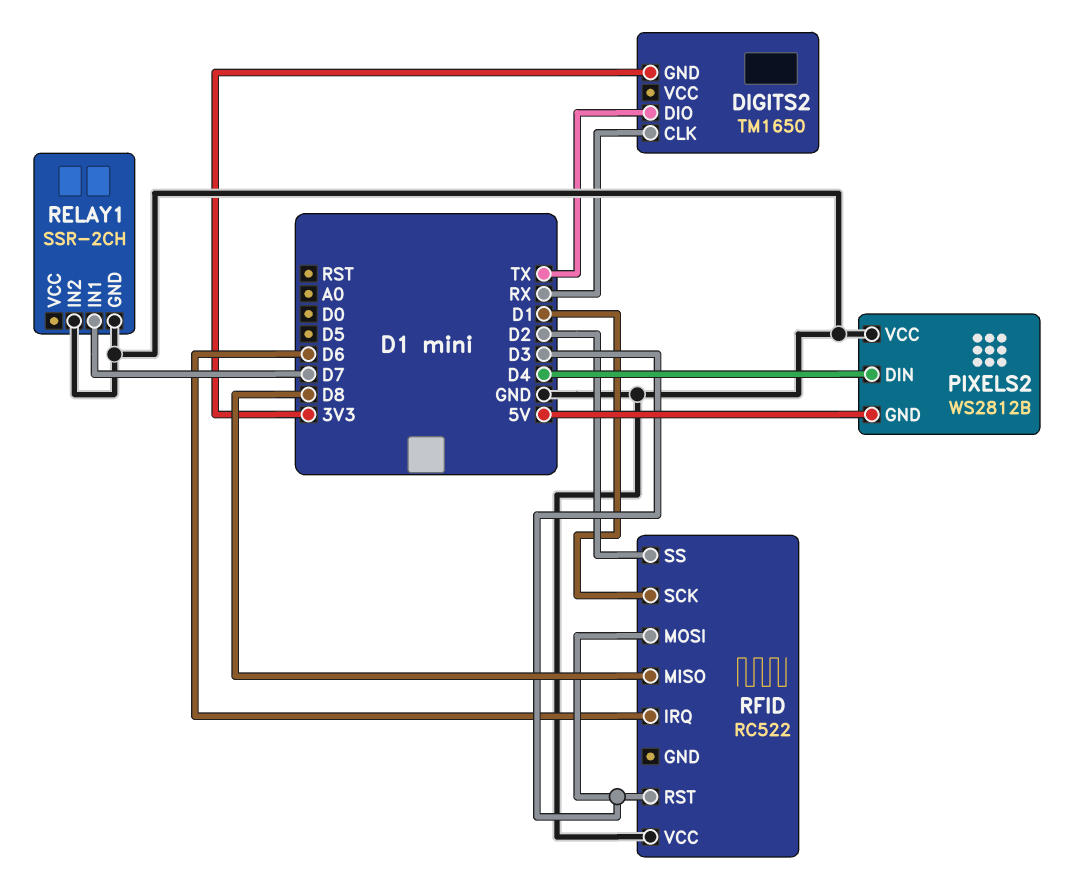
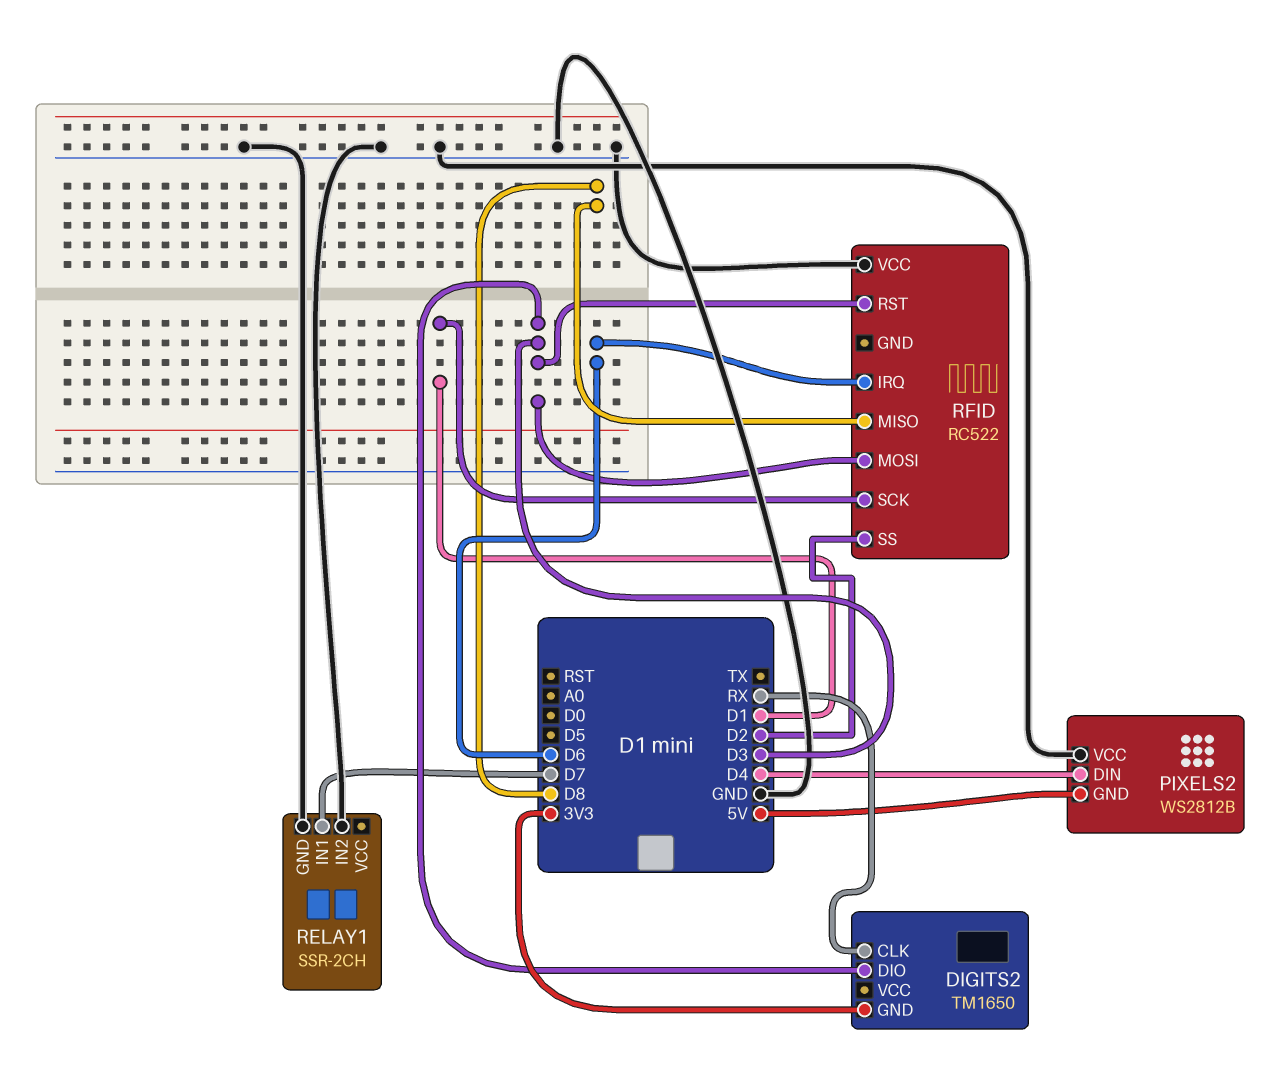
DIGITS2 pin DIO: TX -> D3

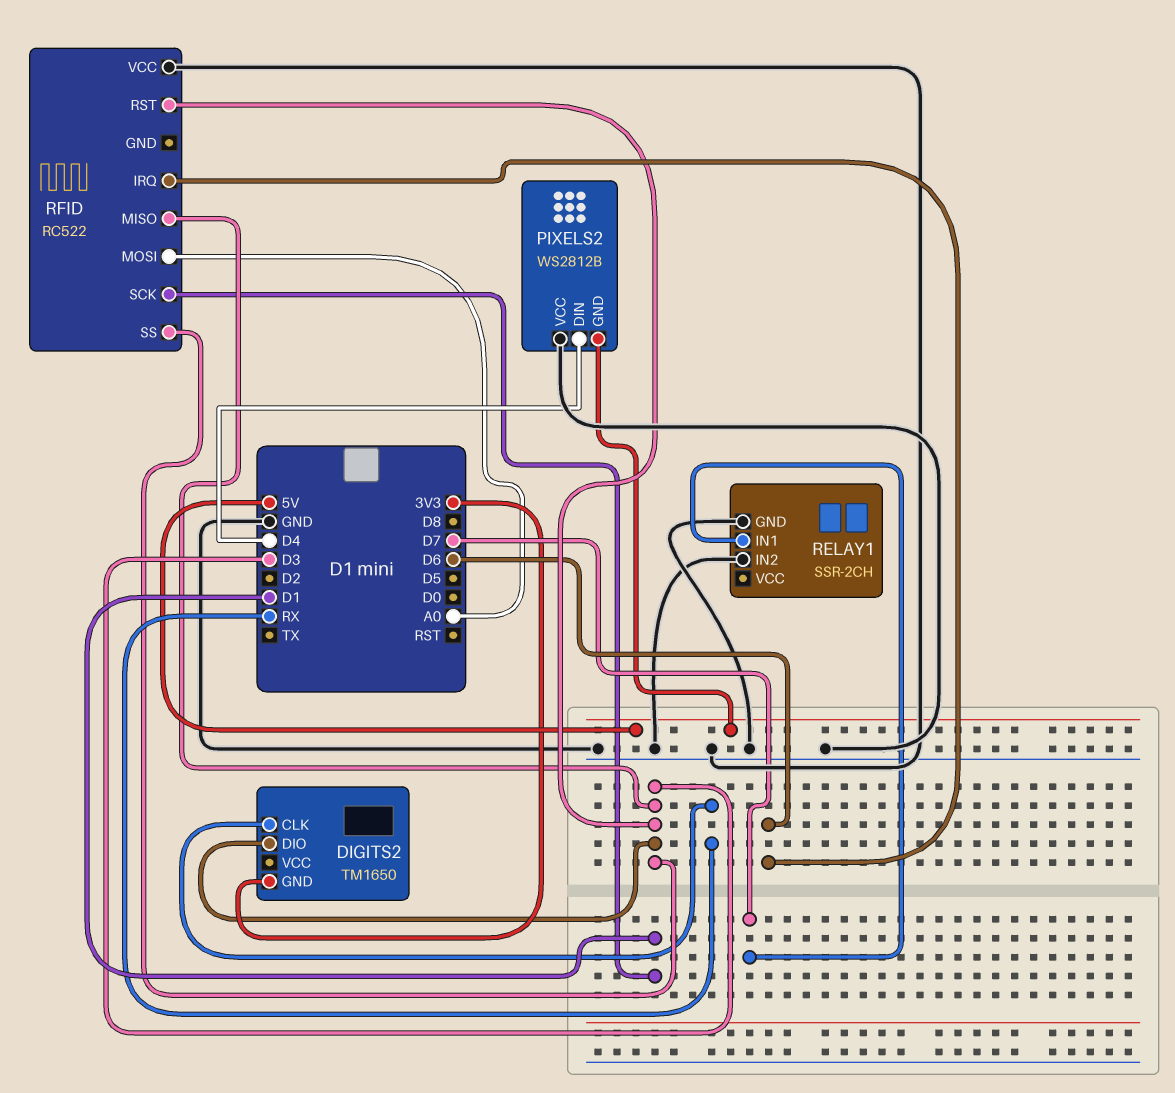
RFID pin MISO: D8 -> D3
RFID pin MOSI: D3 -> A0
RFID pin SS: D2 -> D3

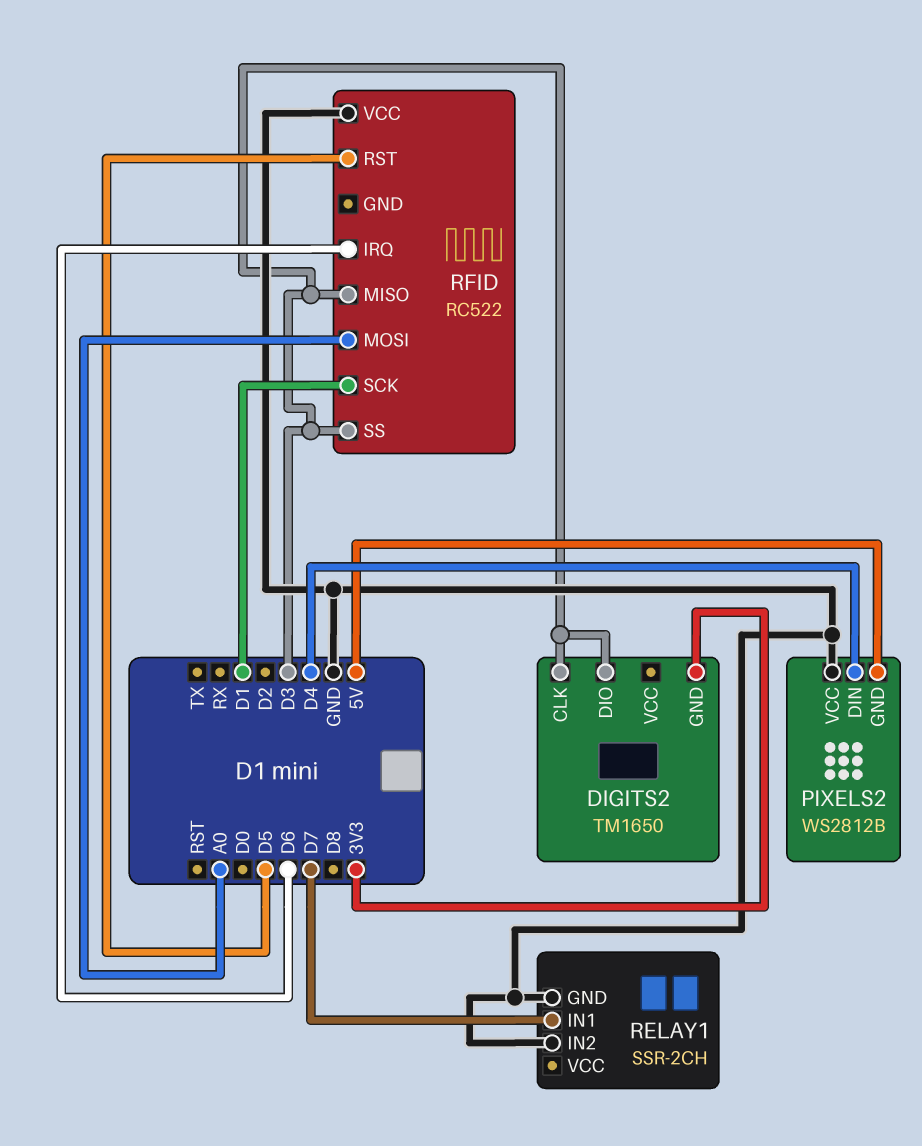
DIGITS2 pin CLK: RX -> D3
RFID pin RST: D3 -> D5

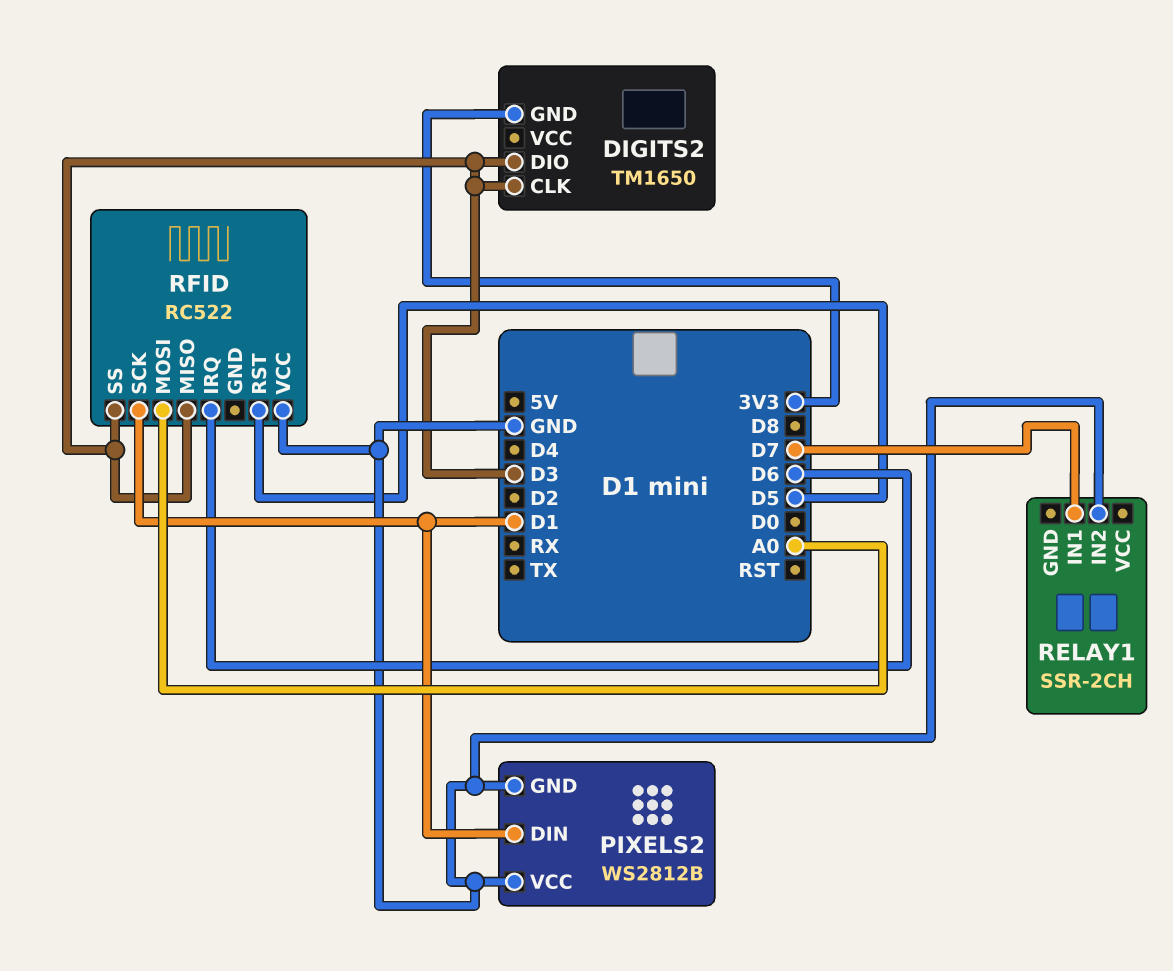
PIXELS2 pin DIN: D4 -> D1
PIXELS2 pin GND: 5V -> GND
RELAY1 pin GND: GND -> none

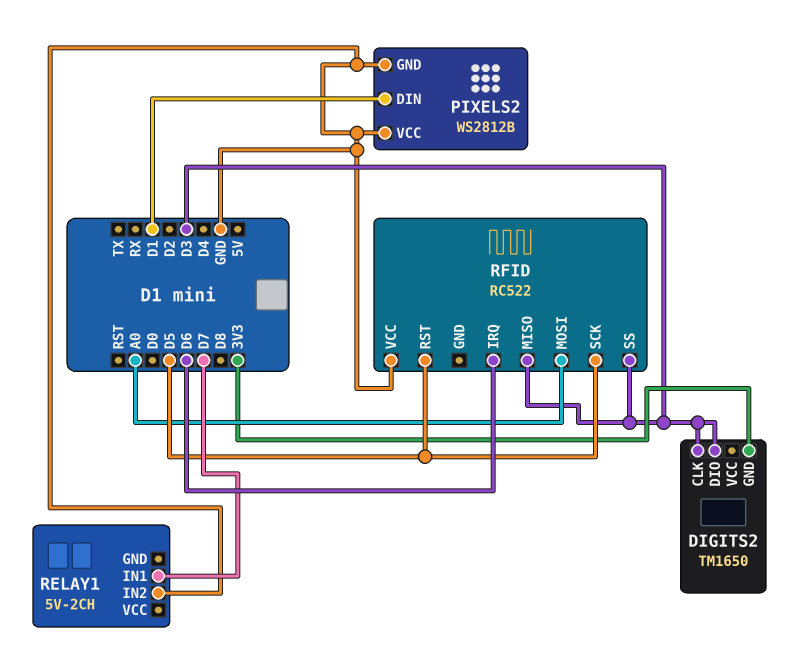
RELAY1: SSR-2CH -> 5V-2CH
RFID pin SCK: D1 -> D5

